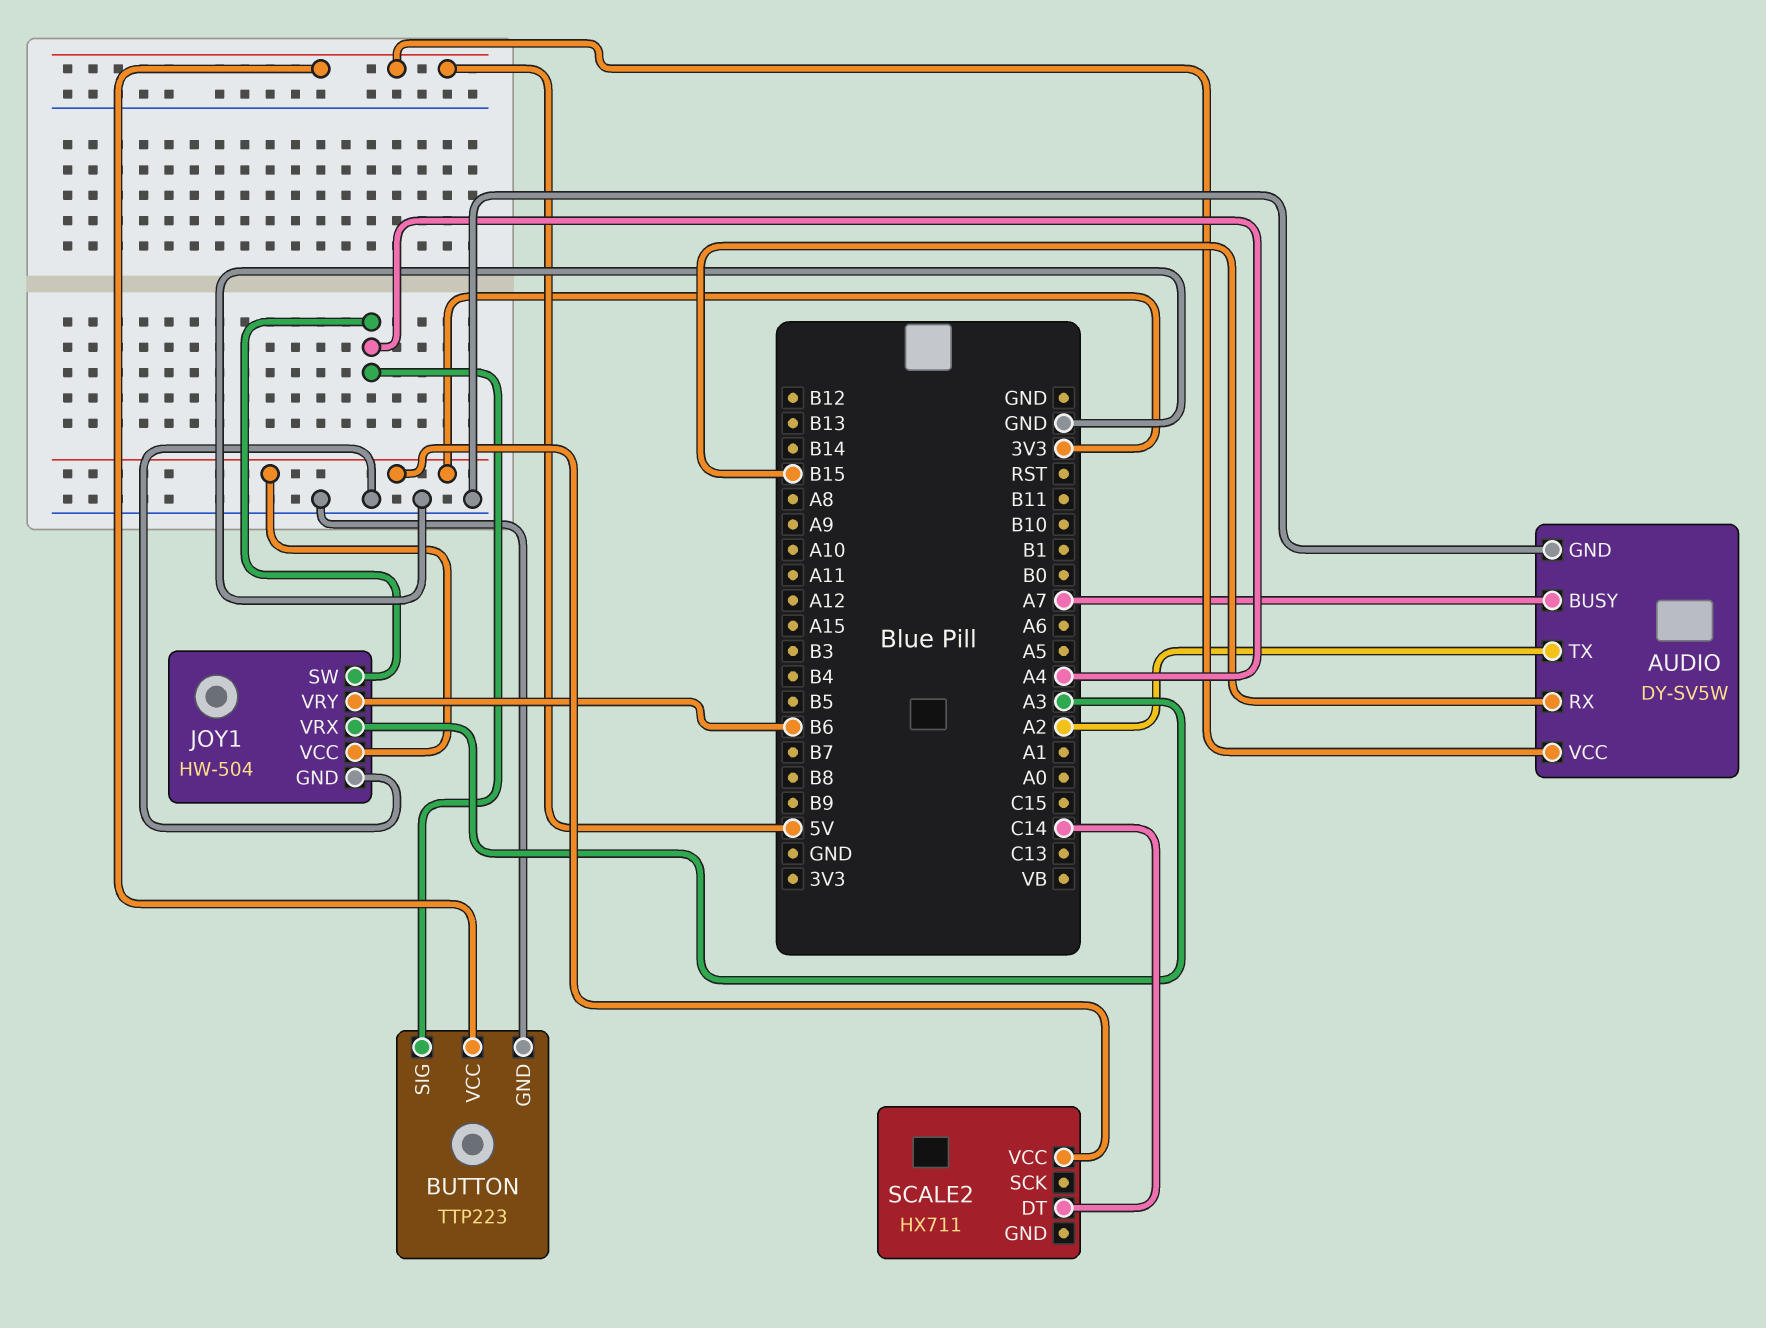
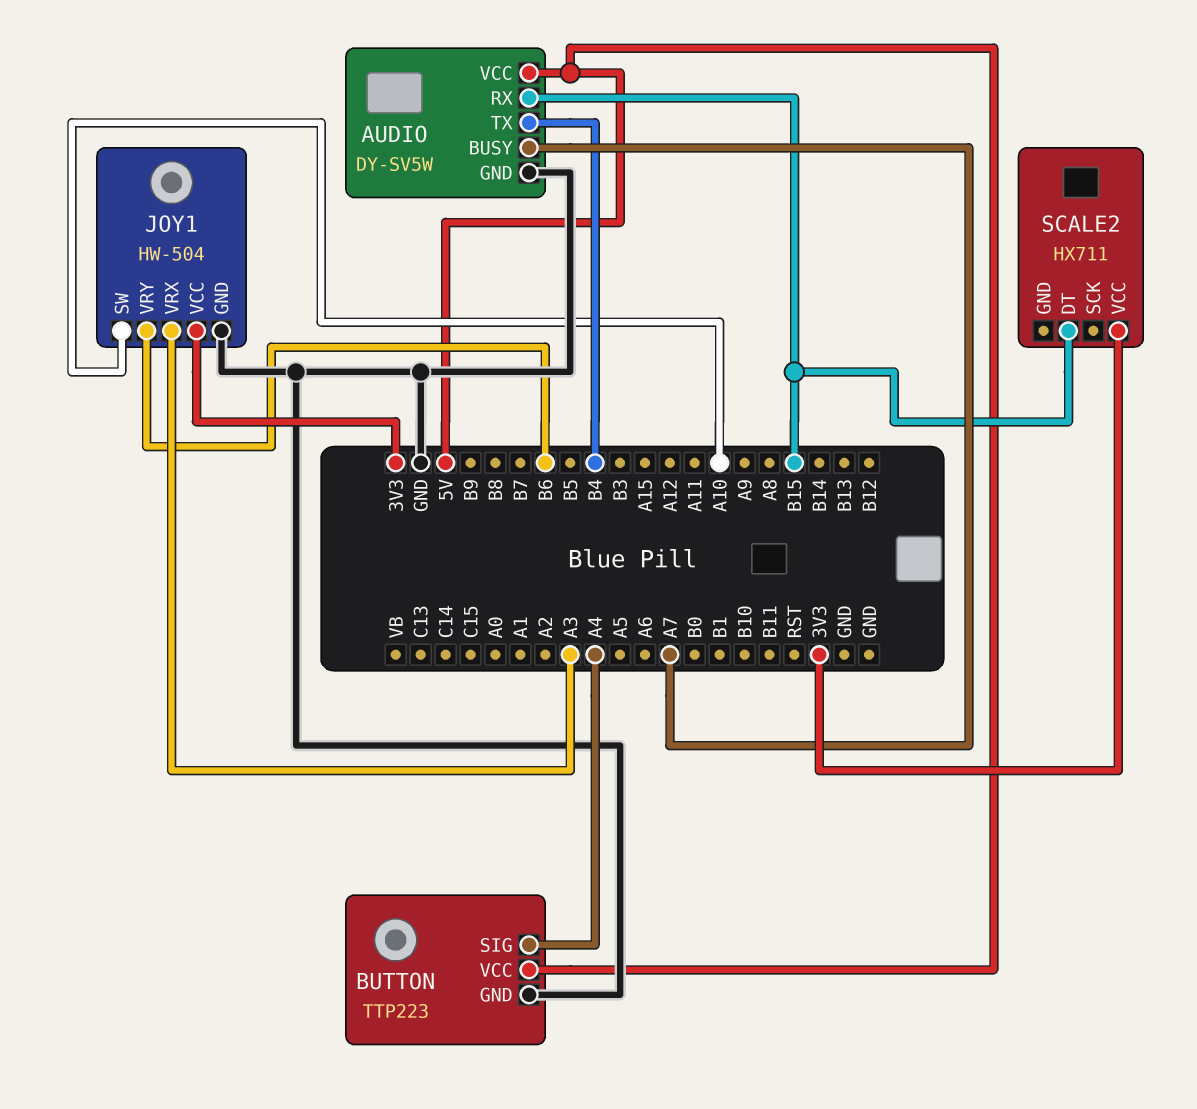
AUDIO pin TX: A2 -> B4
JOY1 pin SW: A4 -> A10
SCALE2 pin DT: C14 -> B15

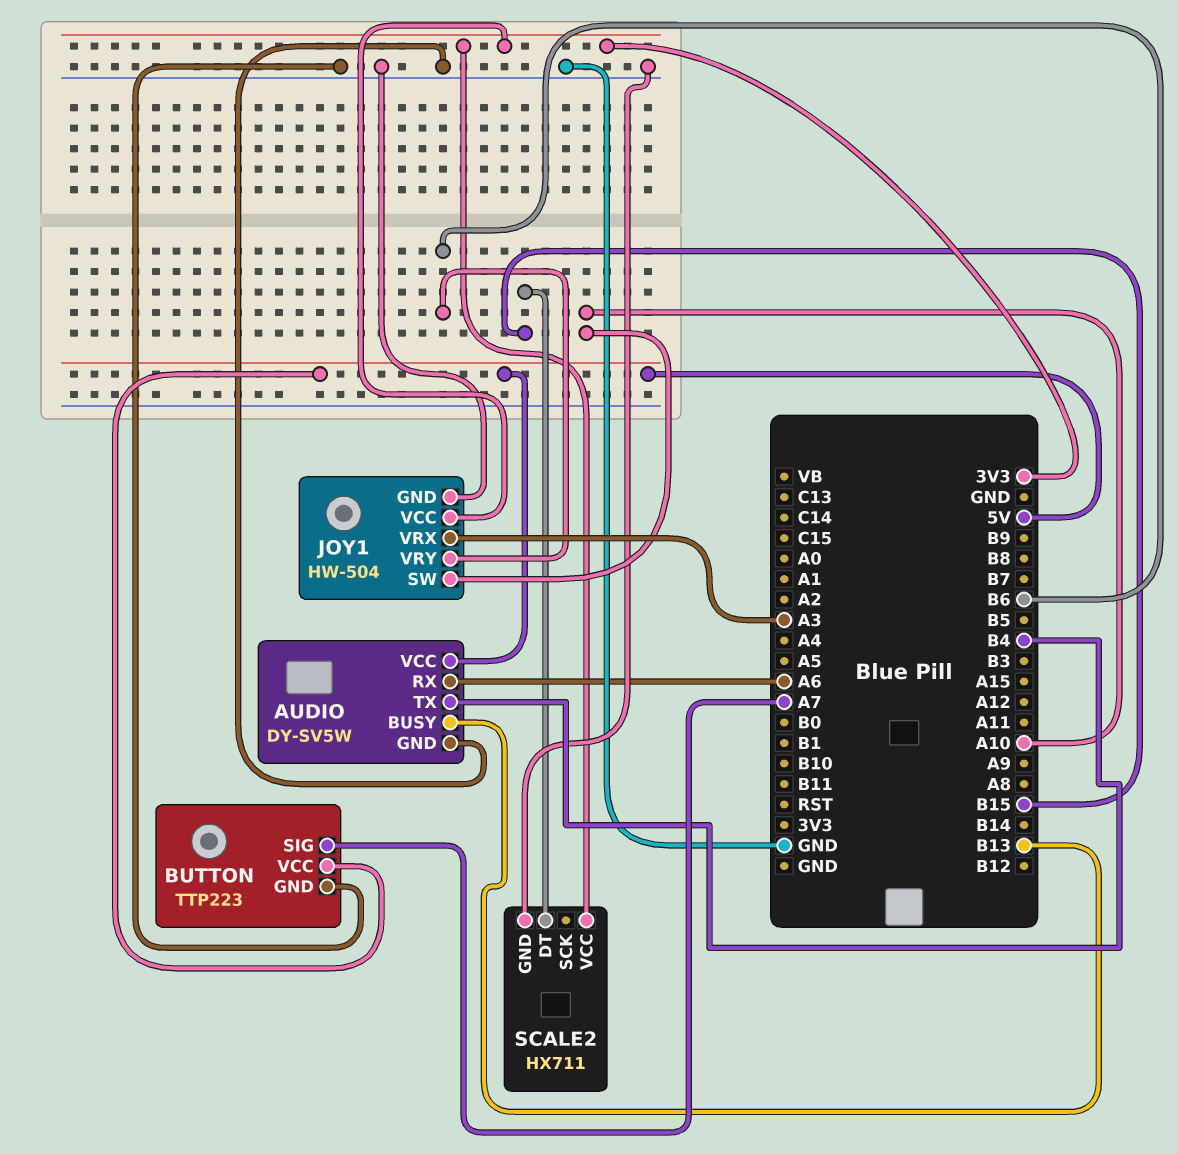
AUDIO pin BUSY: A7 -> B13
AUDIO pin RX: B15 -> A6
BUTTON pin SIG: A4 -> A7
SCALE2 pin GND: none -> GND

